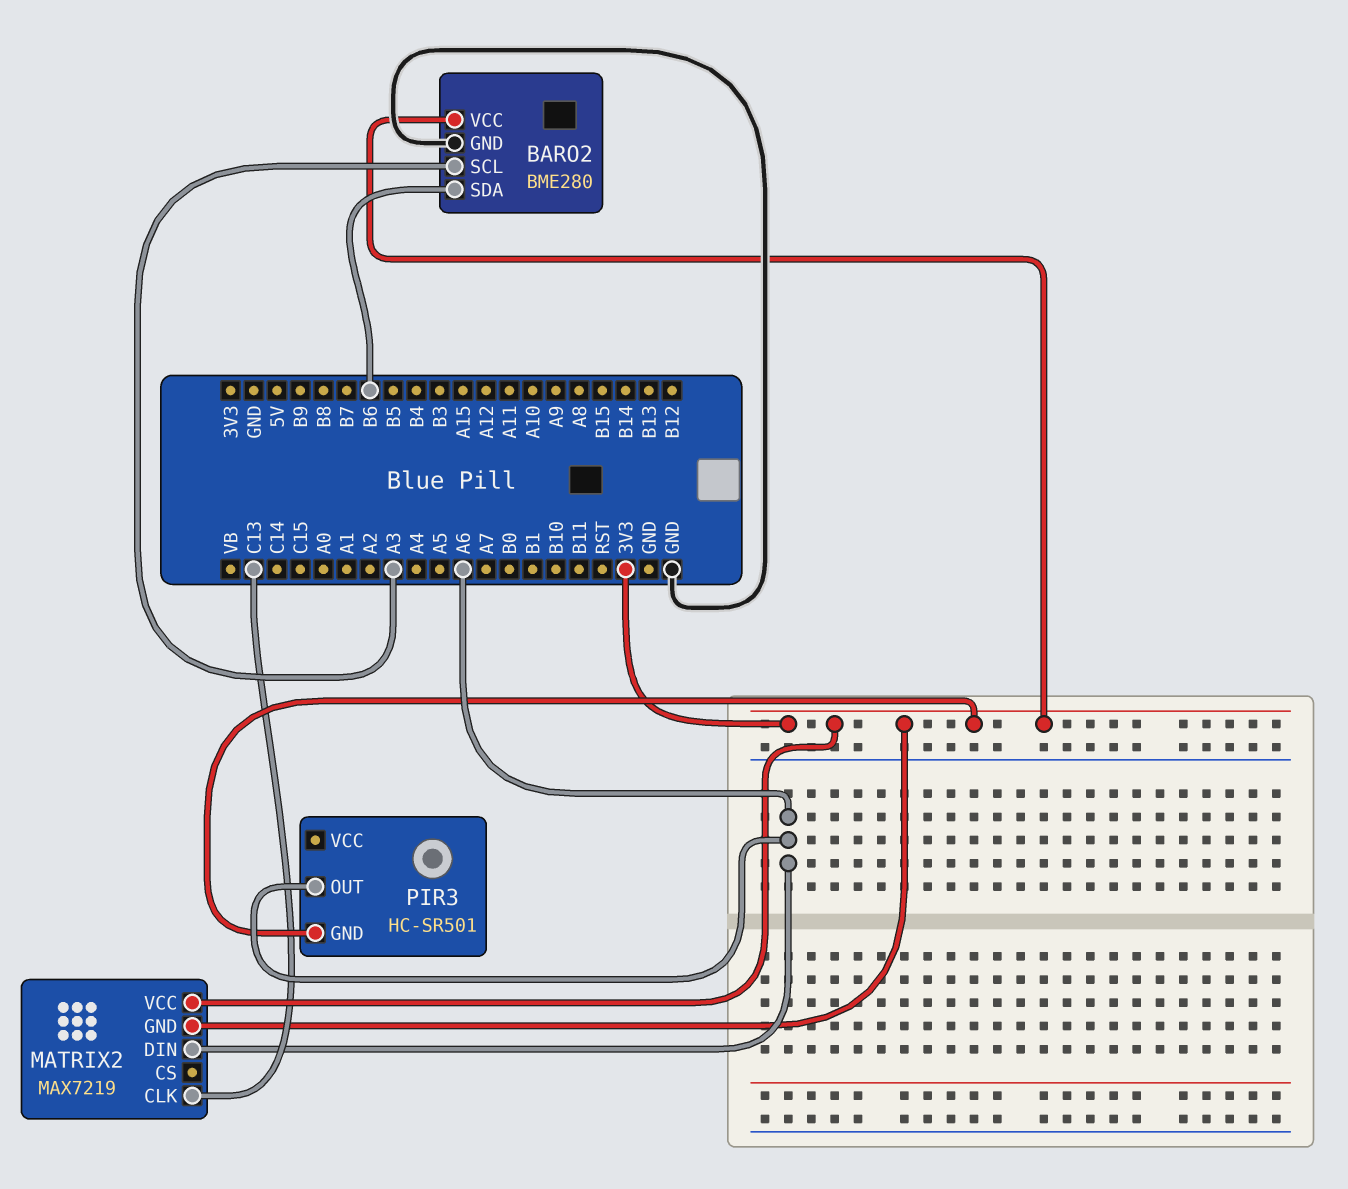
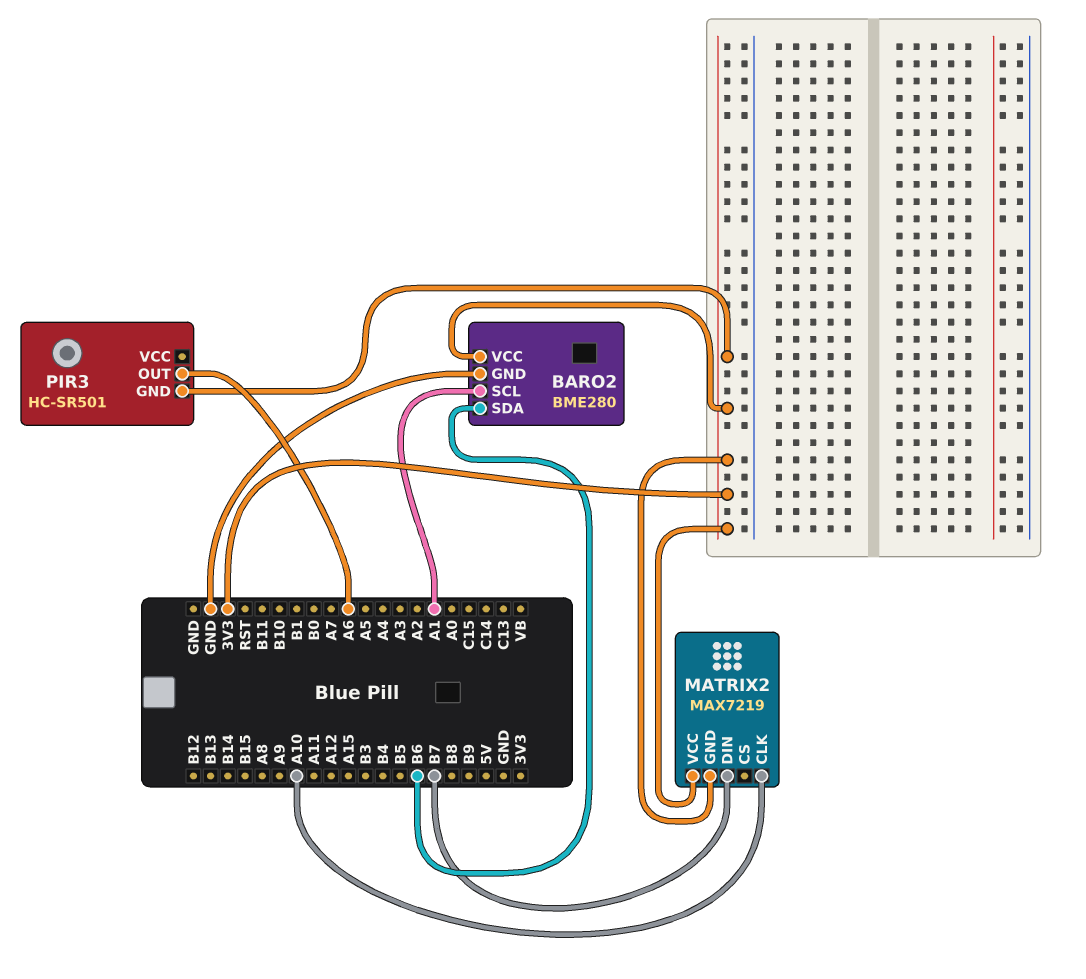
BARO2 pin SCL: A3 -> A1
MATRIX2 pin CLK: C13 -> A10
MATRIX2 pin DIN: A6 -> B7

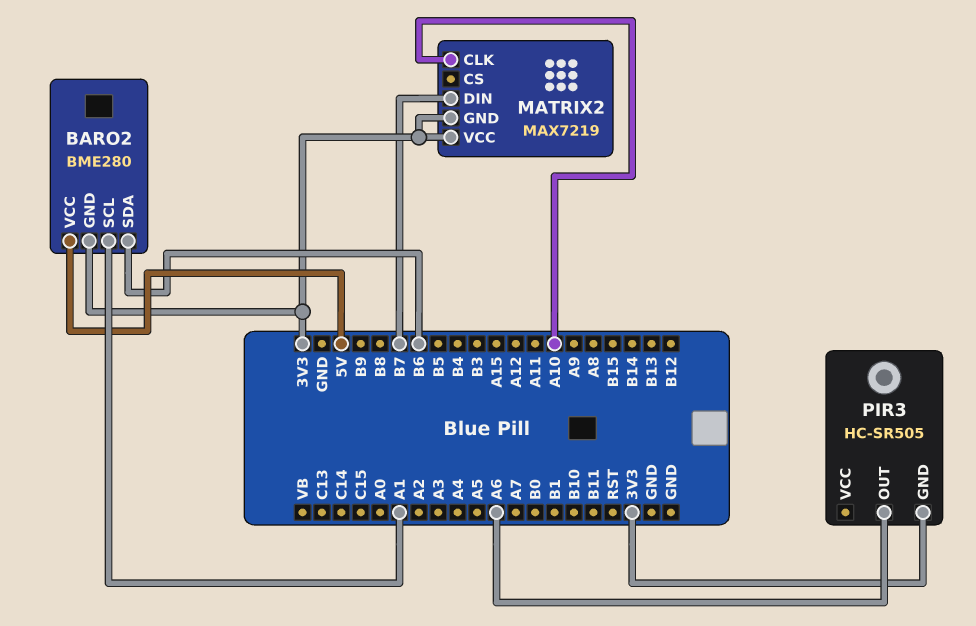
BARO2 pin GND: GND -> 3V3
BARO2 pin VCC: 3V3 -> 5V
PIR3: HC-SR501 -> HC-SR505

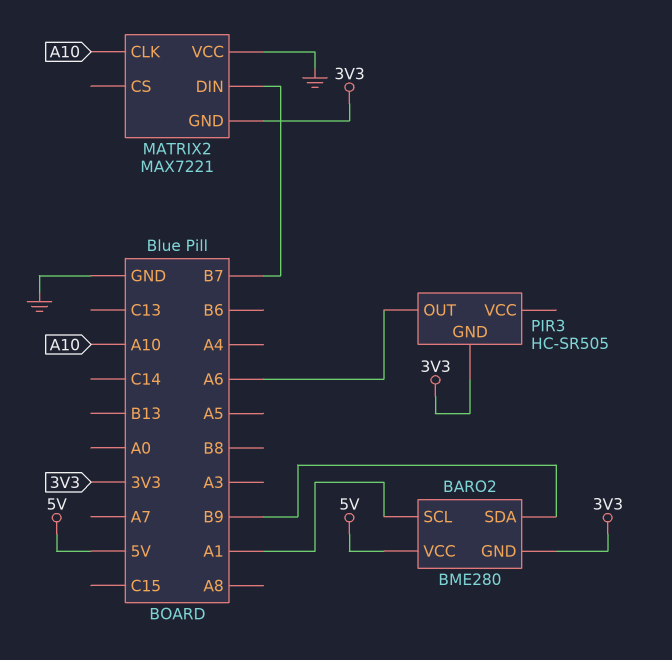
BARO2 pin SDA: B6 -> B9
MATRIX2: MAX7219 -> MAX7221
MATRIX2 pin VCC: 3V3 -> GND

